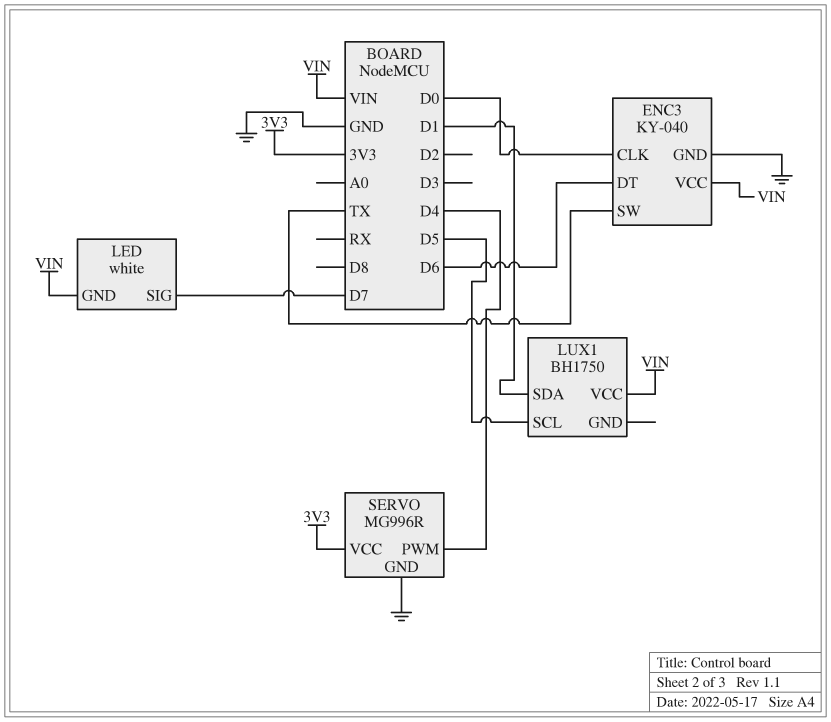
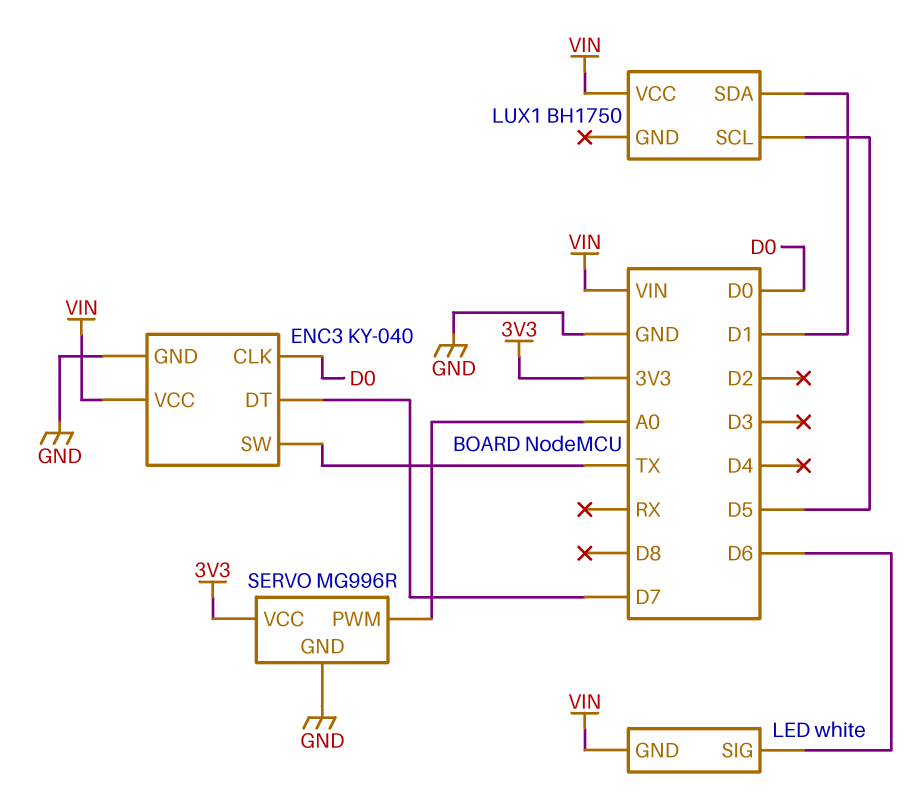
ENC3 pin DT: D6 -> D7
LED pin SIG: D7 -> D6
SERVO pin PWM: D4 -> A0

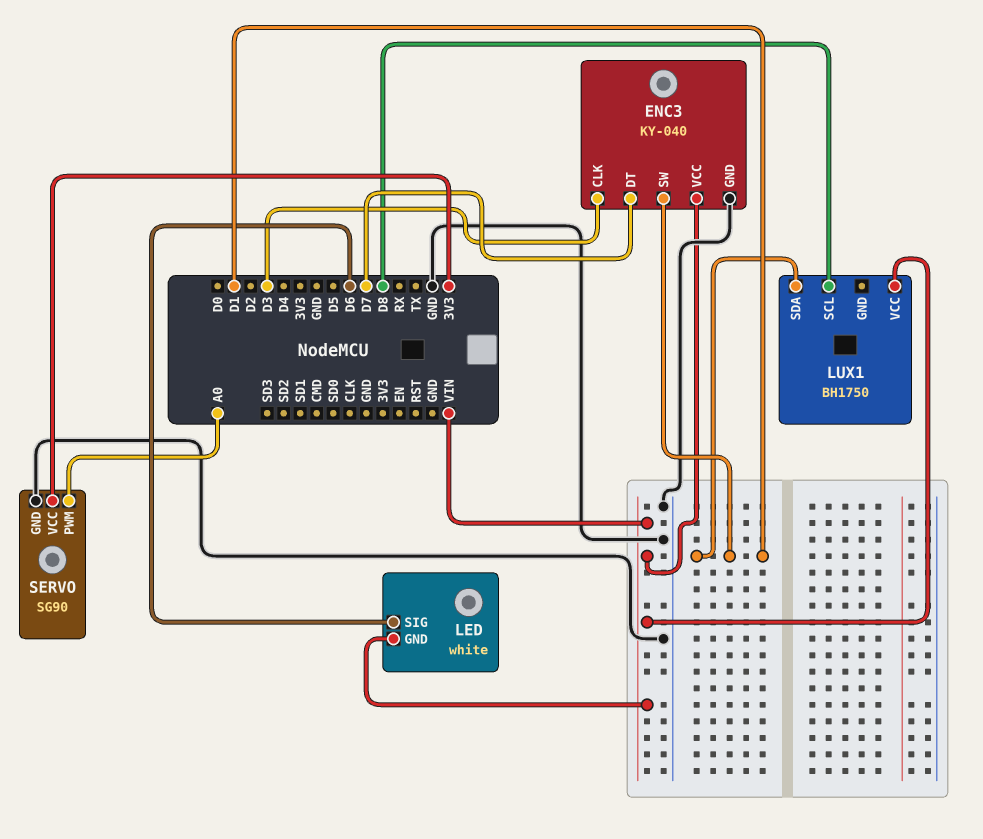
ENC3 pin CLK: D0 -> D3
ENC3 pin SW: TX -> D1
LUX1 pin SCL: D5 -> D8
SERVO: MG996R -> SG90

